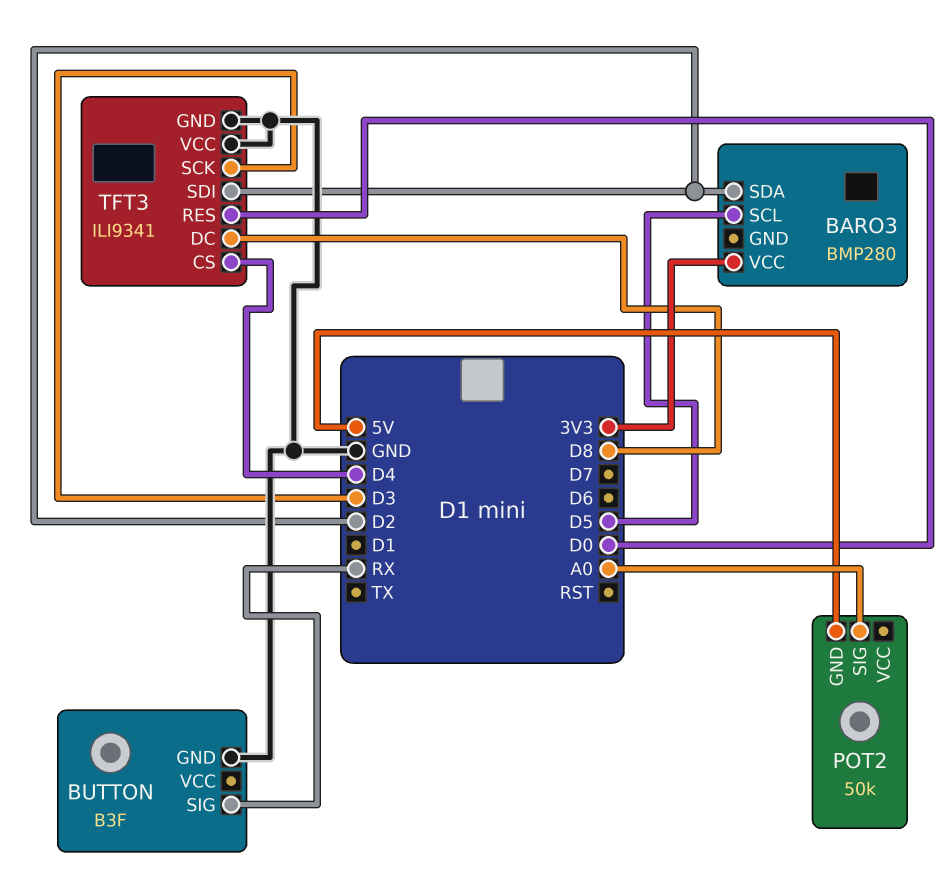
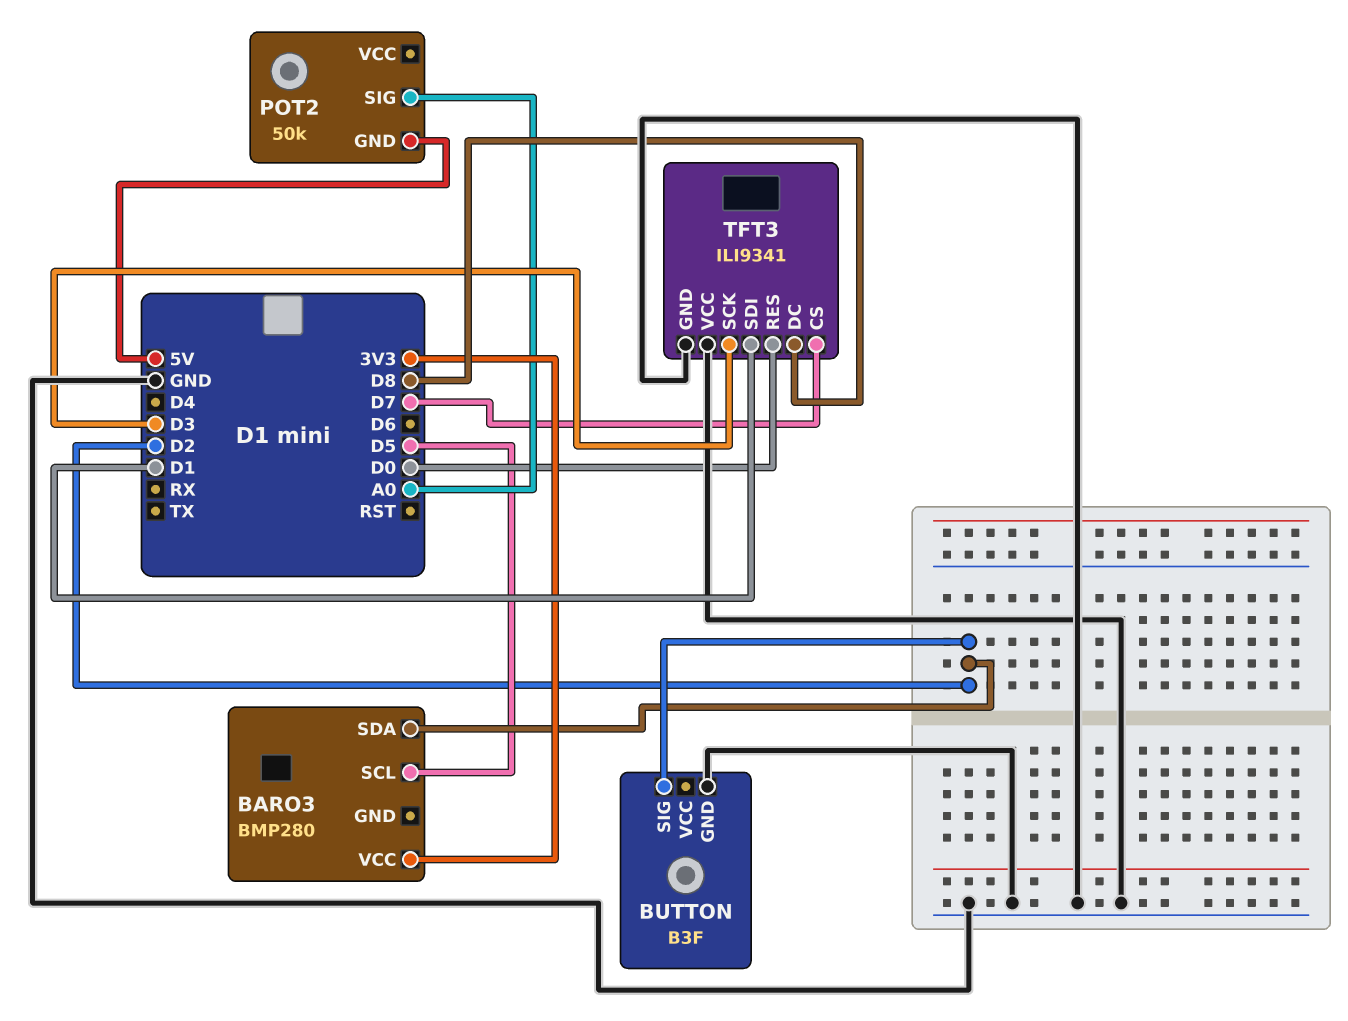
BUTTON pin SIG: RX -> D2
TFT3 pin CS: D4 -> D7
TFT3 pin SDI: D2 -> D1

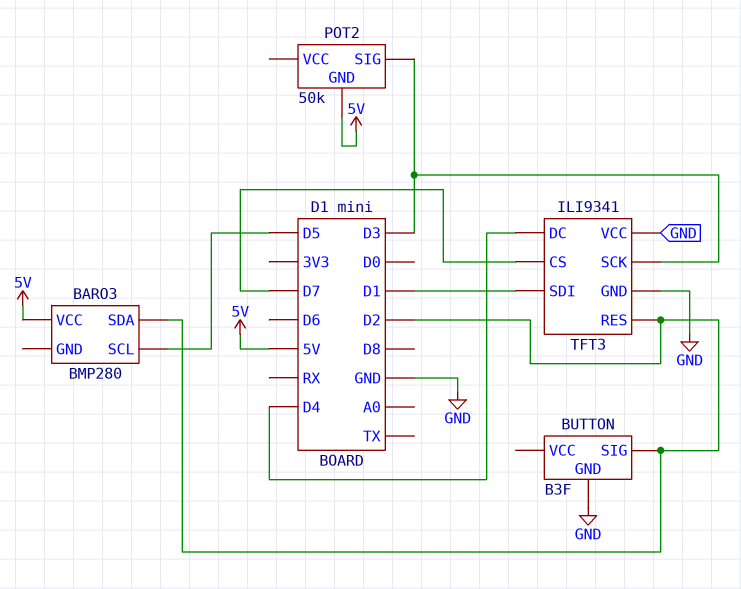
BARO3 pin VCC: 3V3 -> 5V
POT2 pin SIG: A0 -> D3
TFT3 pin DC: D8 -> D4
TFT3 pin RES: D0 -> D2

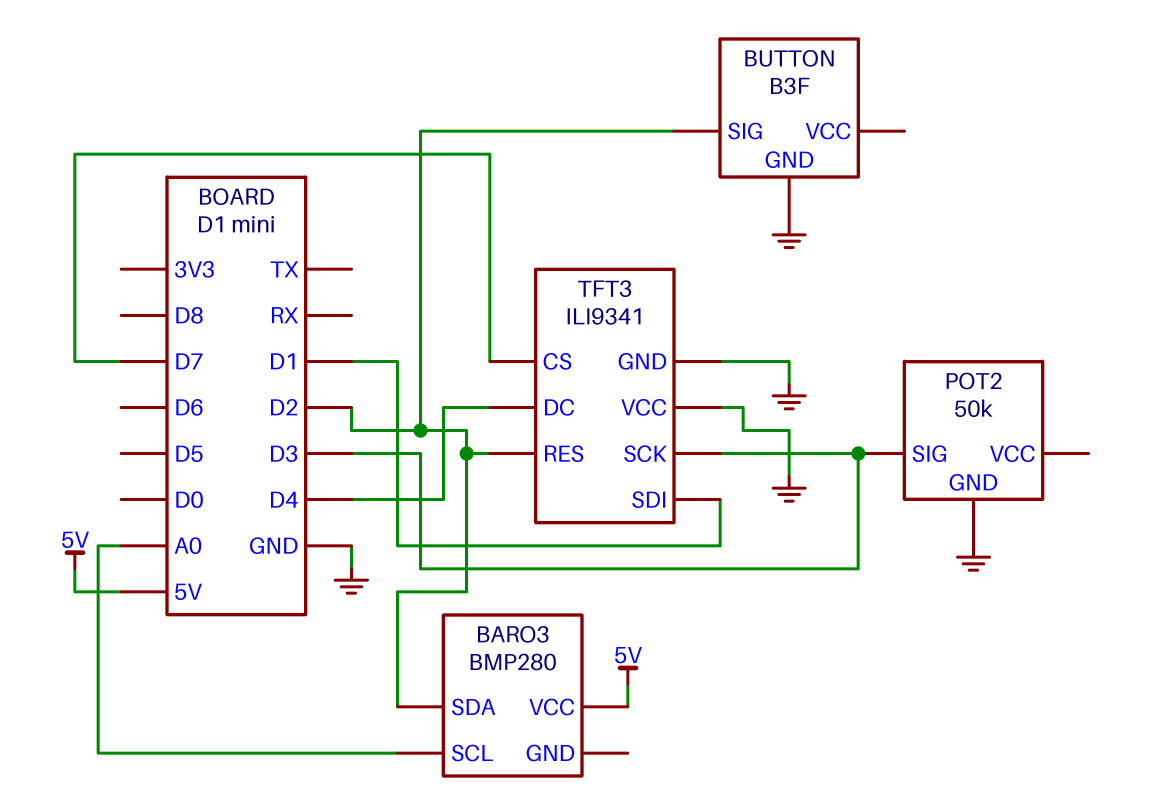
BARO3 pin SCL: D5 -> A0
POT2 pin GND: 5V -> GND

